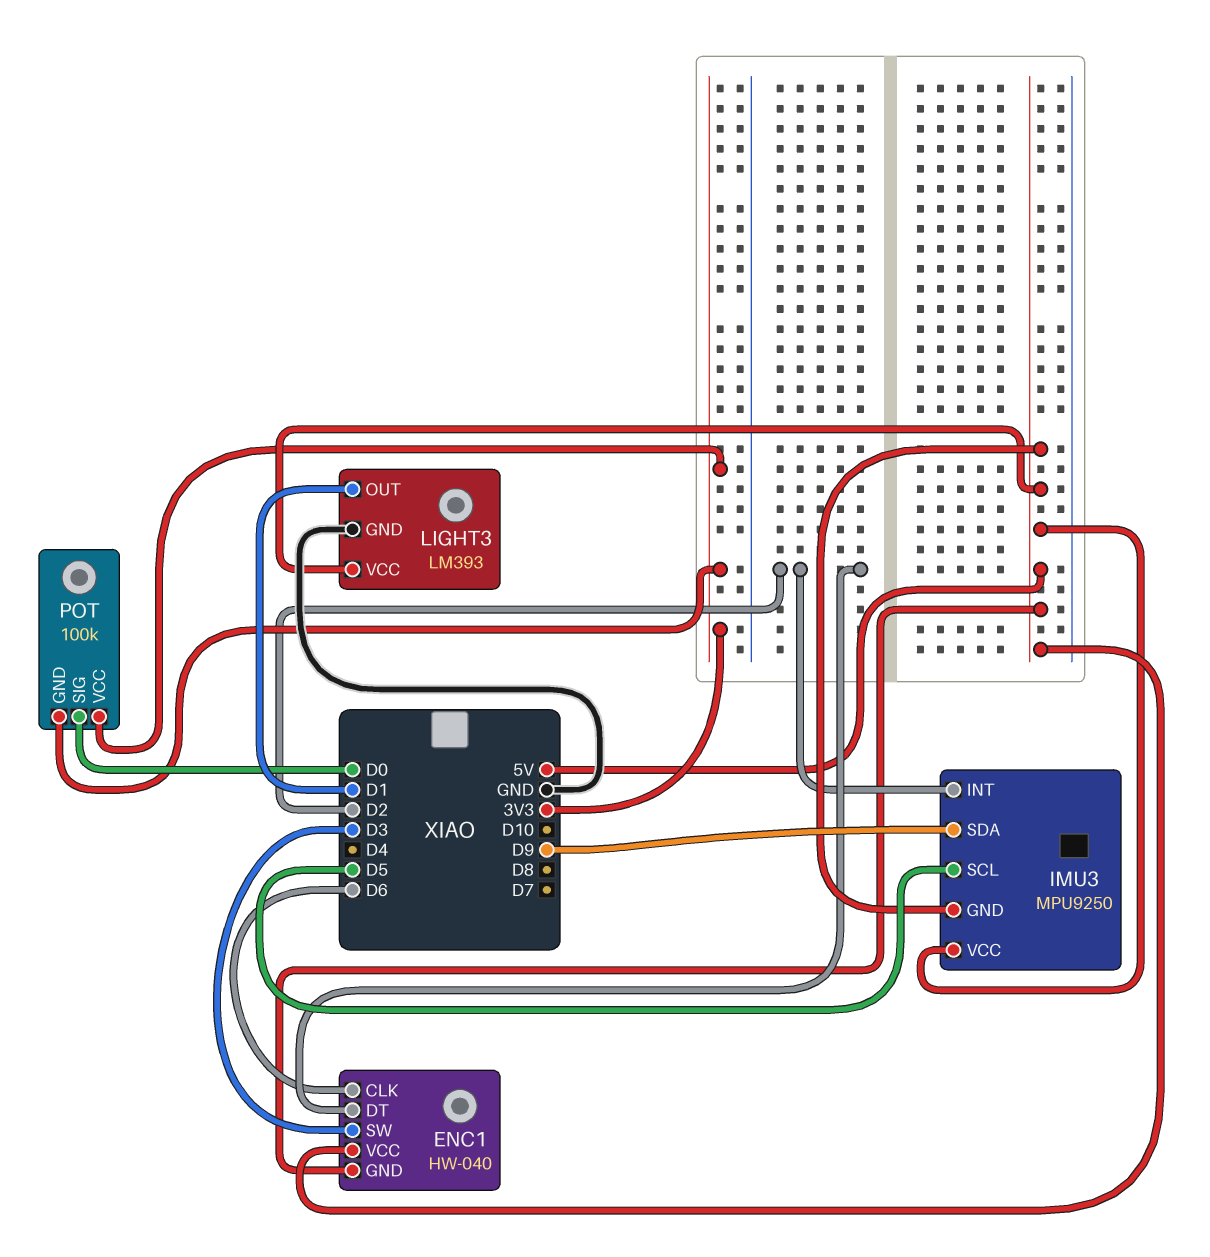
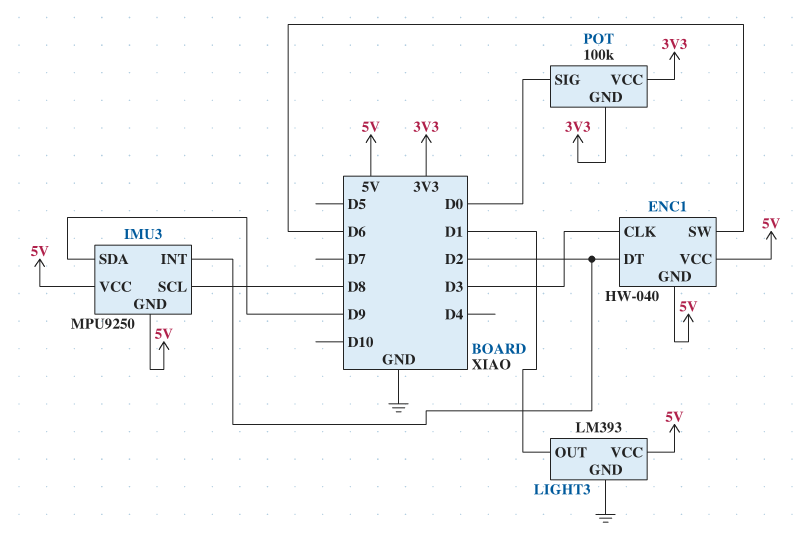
ENC1 pin CLK: D6 -> D3
ENC1 pin SW: D3 -> D6
IMU3 pin SCL: D5 -> D8

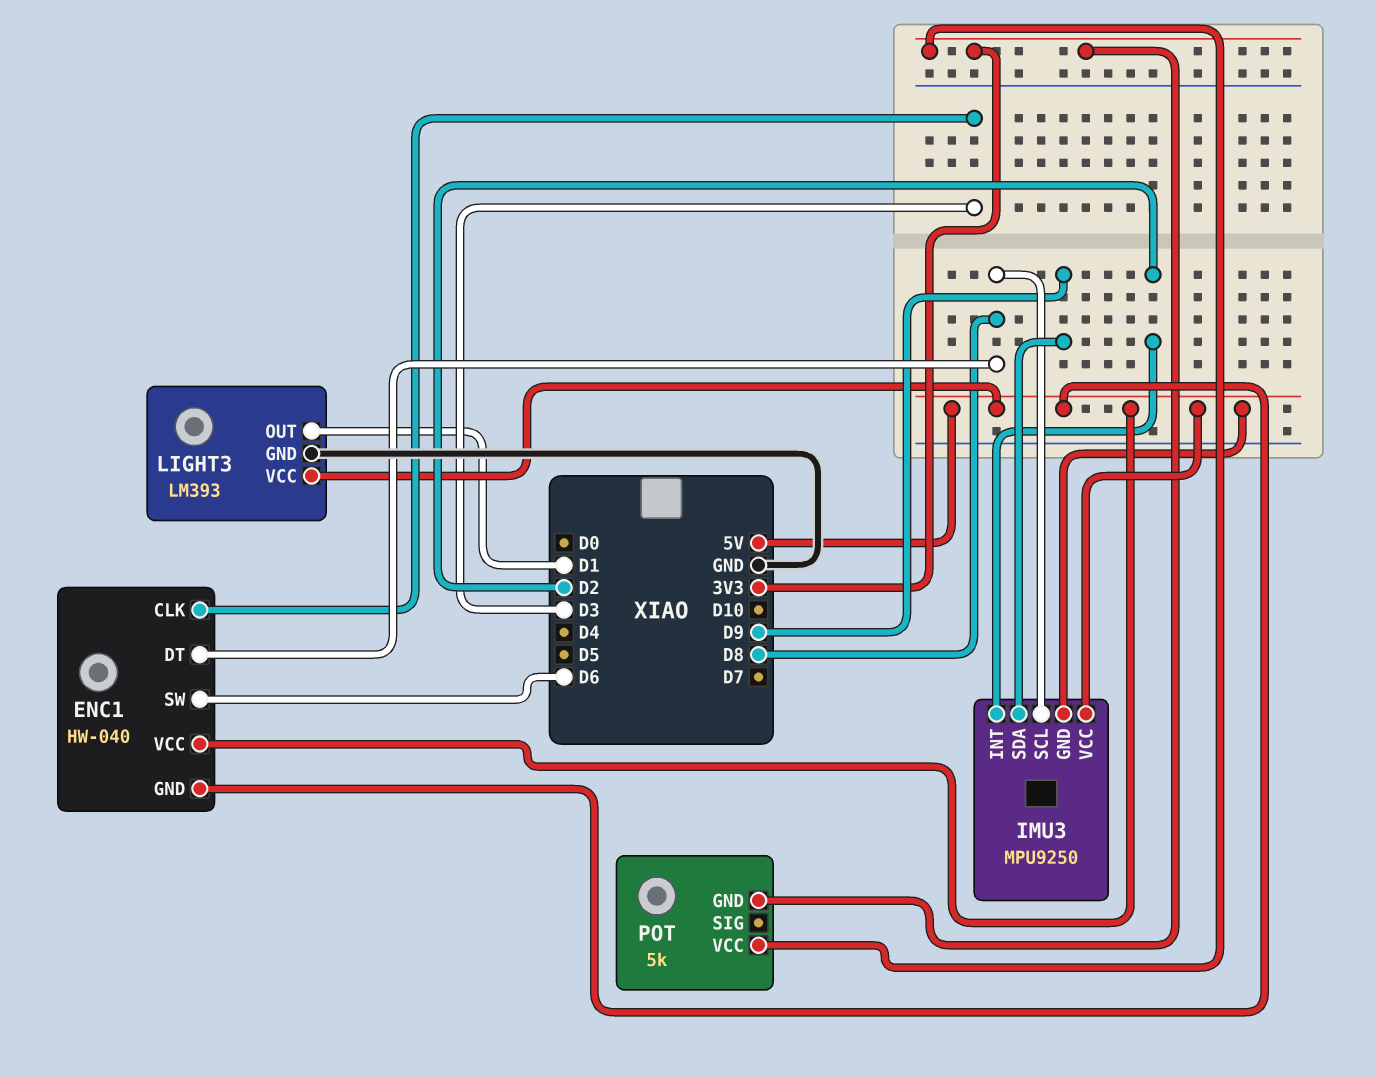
ENC1 pin DT: D2 -> D8
POT: 100k -> 5k
POT pin SIG: D0 -> none

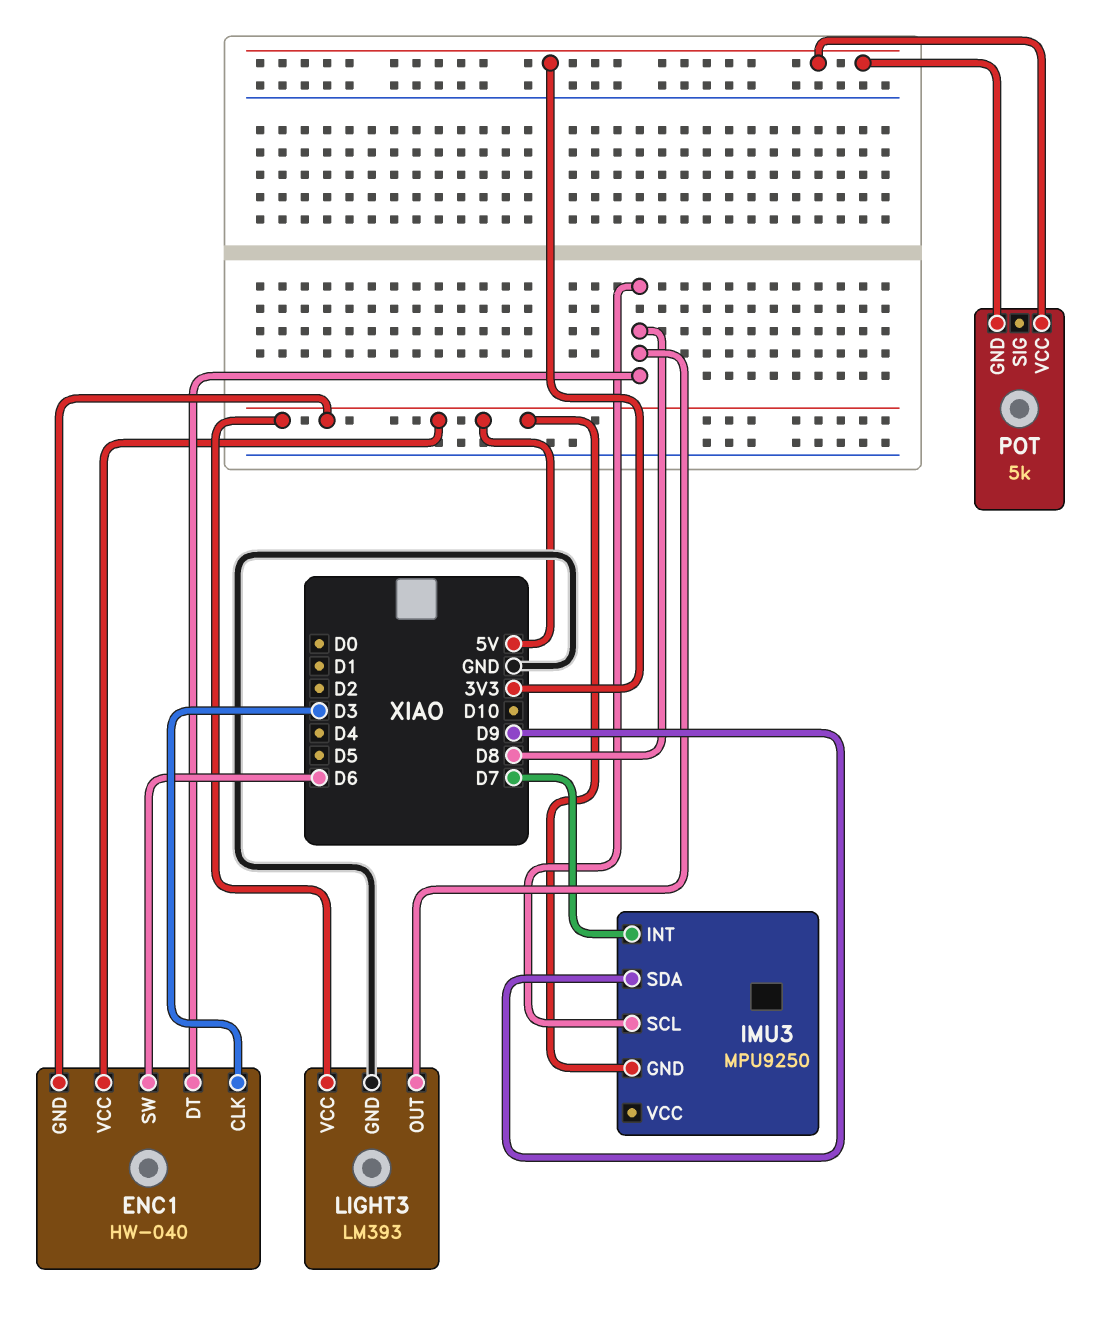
IMU3 pin INT: D2 -> D7
IMU3 pin VCC: 5V -> none
LIGHT3 pin OUT: D1 -> D8

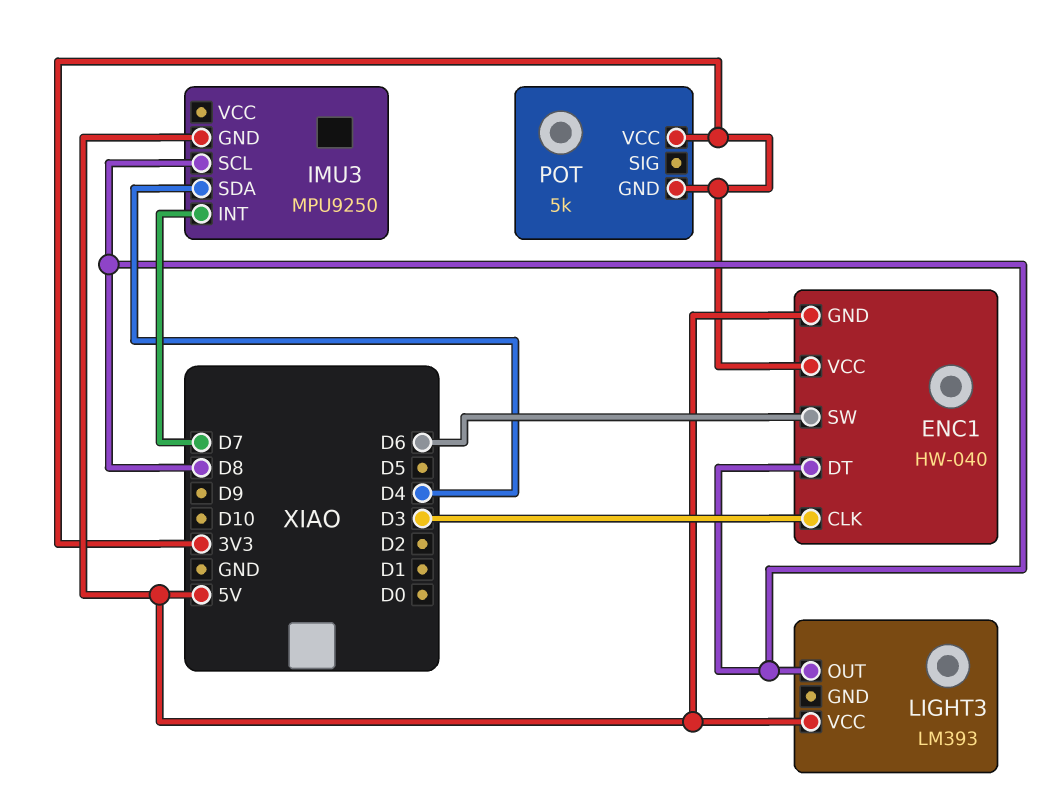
ENC1 pin VCC: 5V -> 3V3
IMU3 pin SDA: D9 -> D4
LIGHT3 pin GND: GND -> none

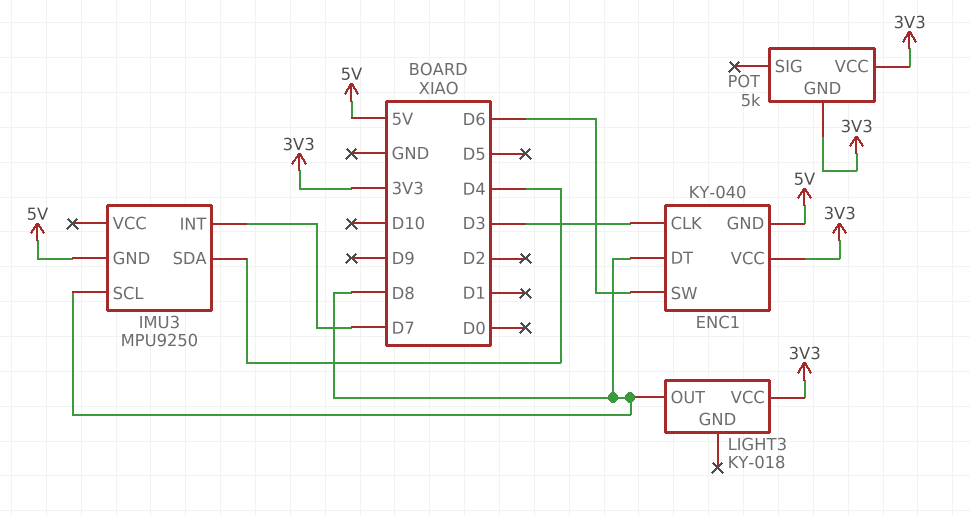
ENC1: HW-040 -> KY-040
LIGHT3: LM393 -> KY-018
LIGHT3 pin VCC: 5V -> 3V3

